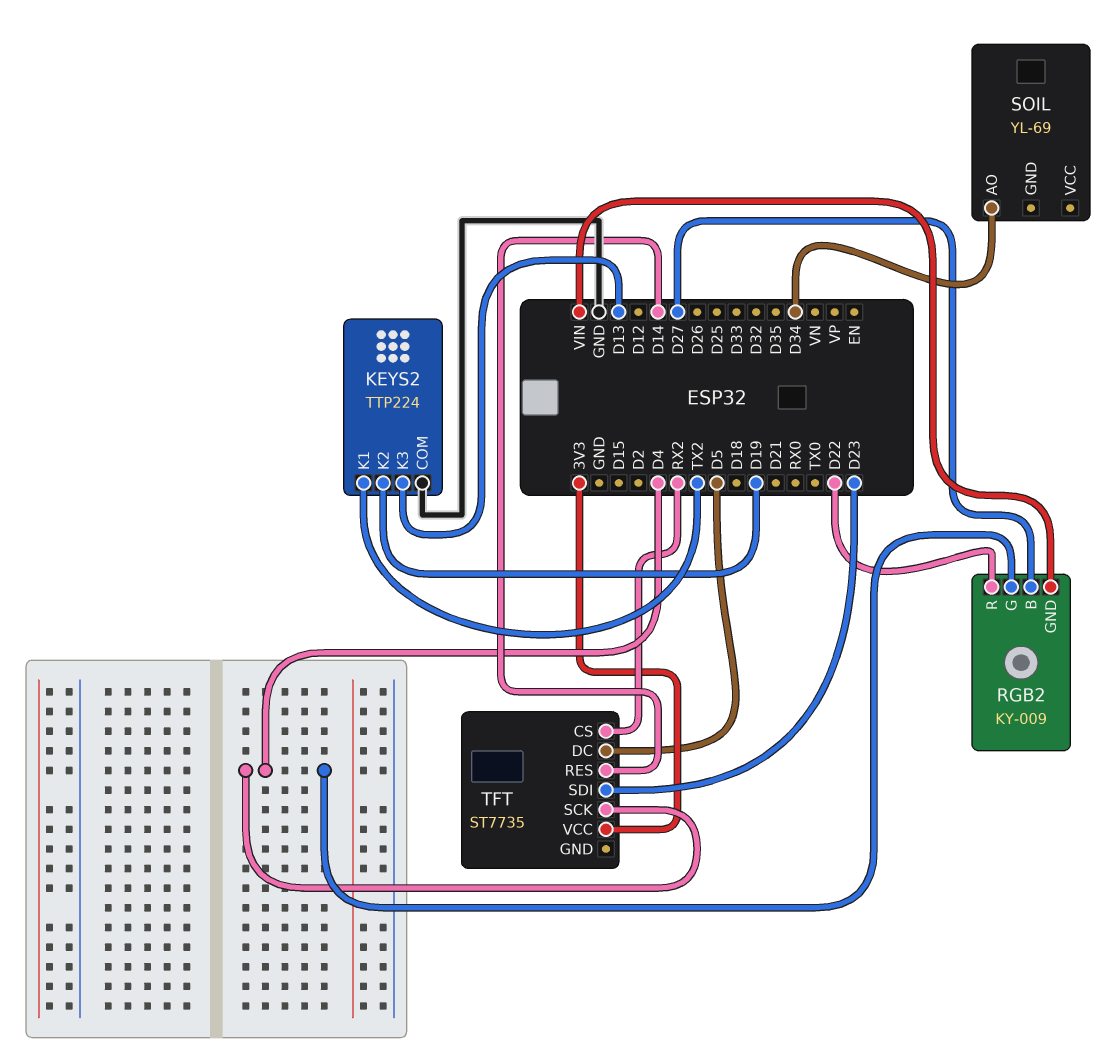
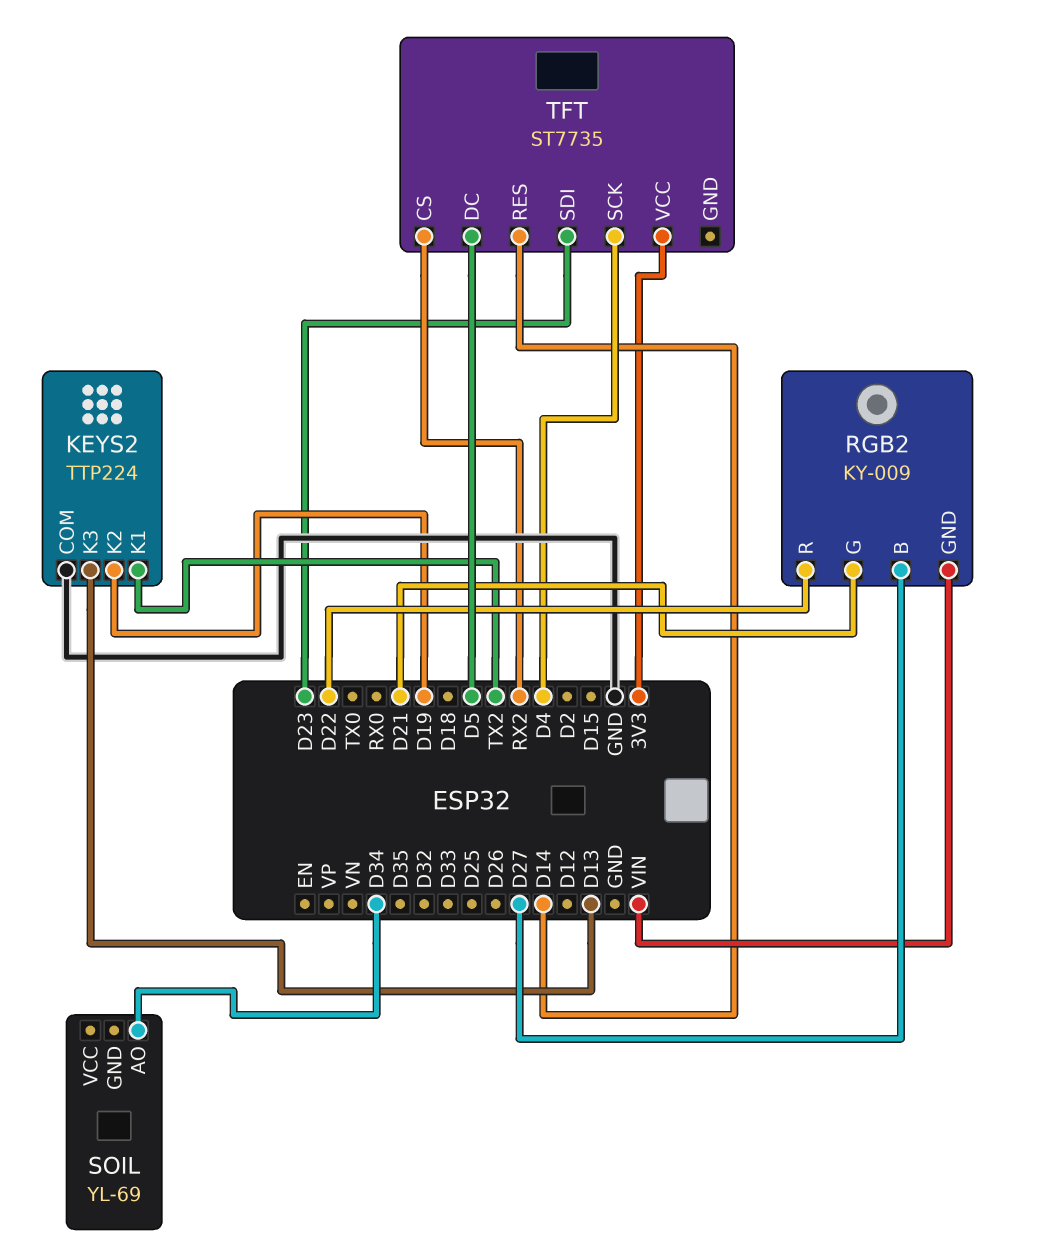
RGB2 pin G: D4 -> D21

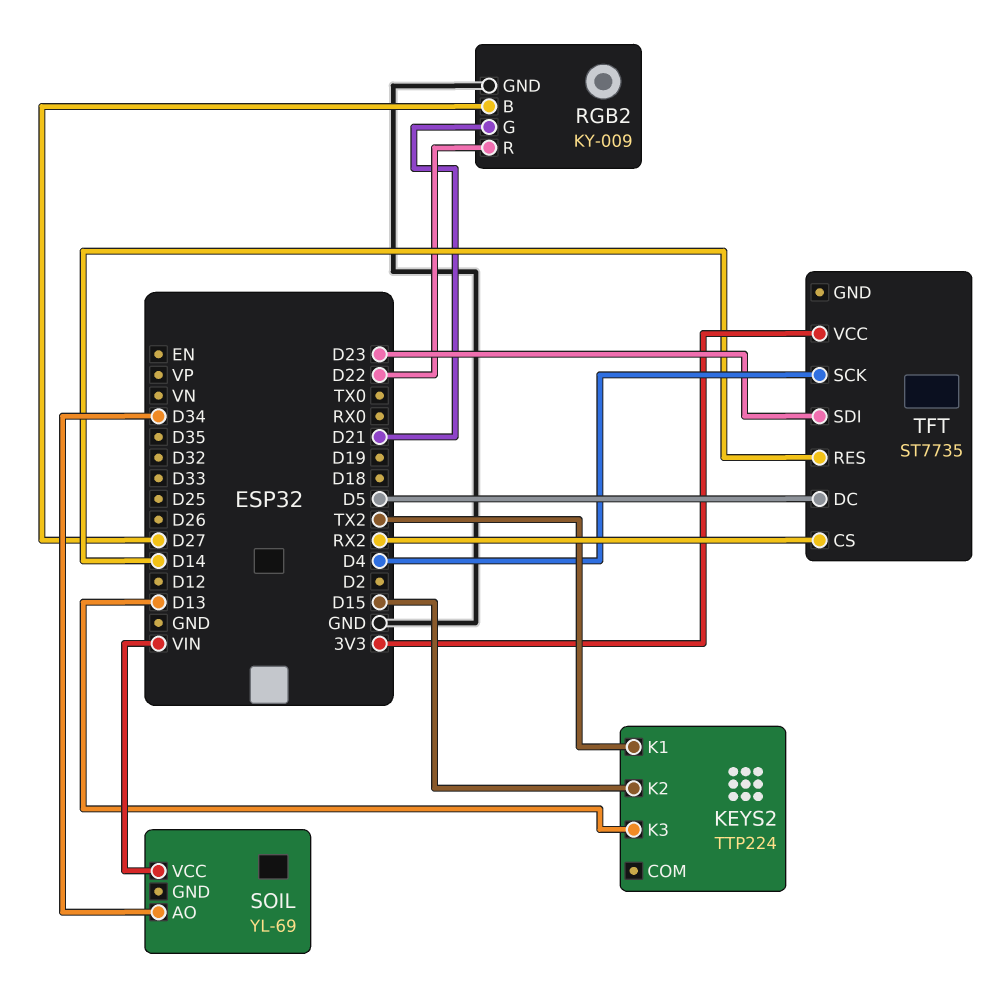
KEYS2 pin COM: GND -> none
KEYS2 pin K2: D19 -> D15
RGB2 pin GND: VIN -> GND
SOIL pin VCC: none -> VIN

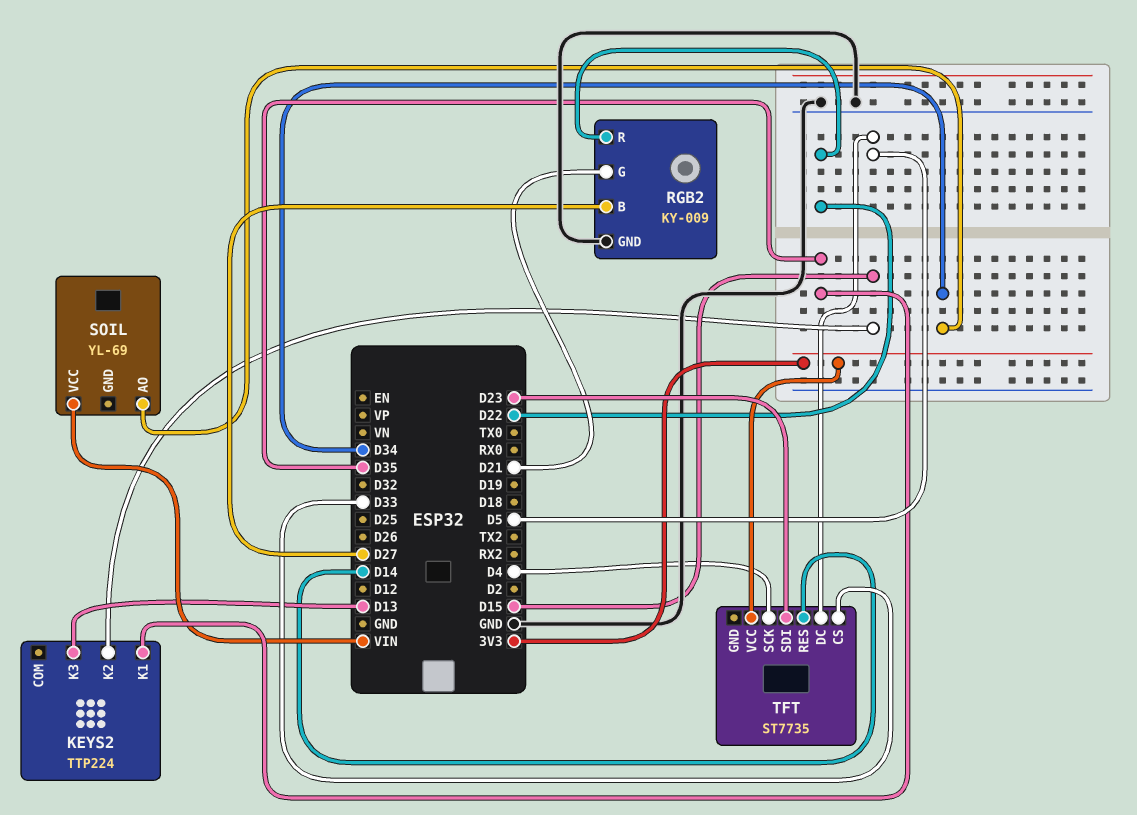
KEYS2 pin K1: TX2 -> D35
TFT pin CS: RX2 -> D33

